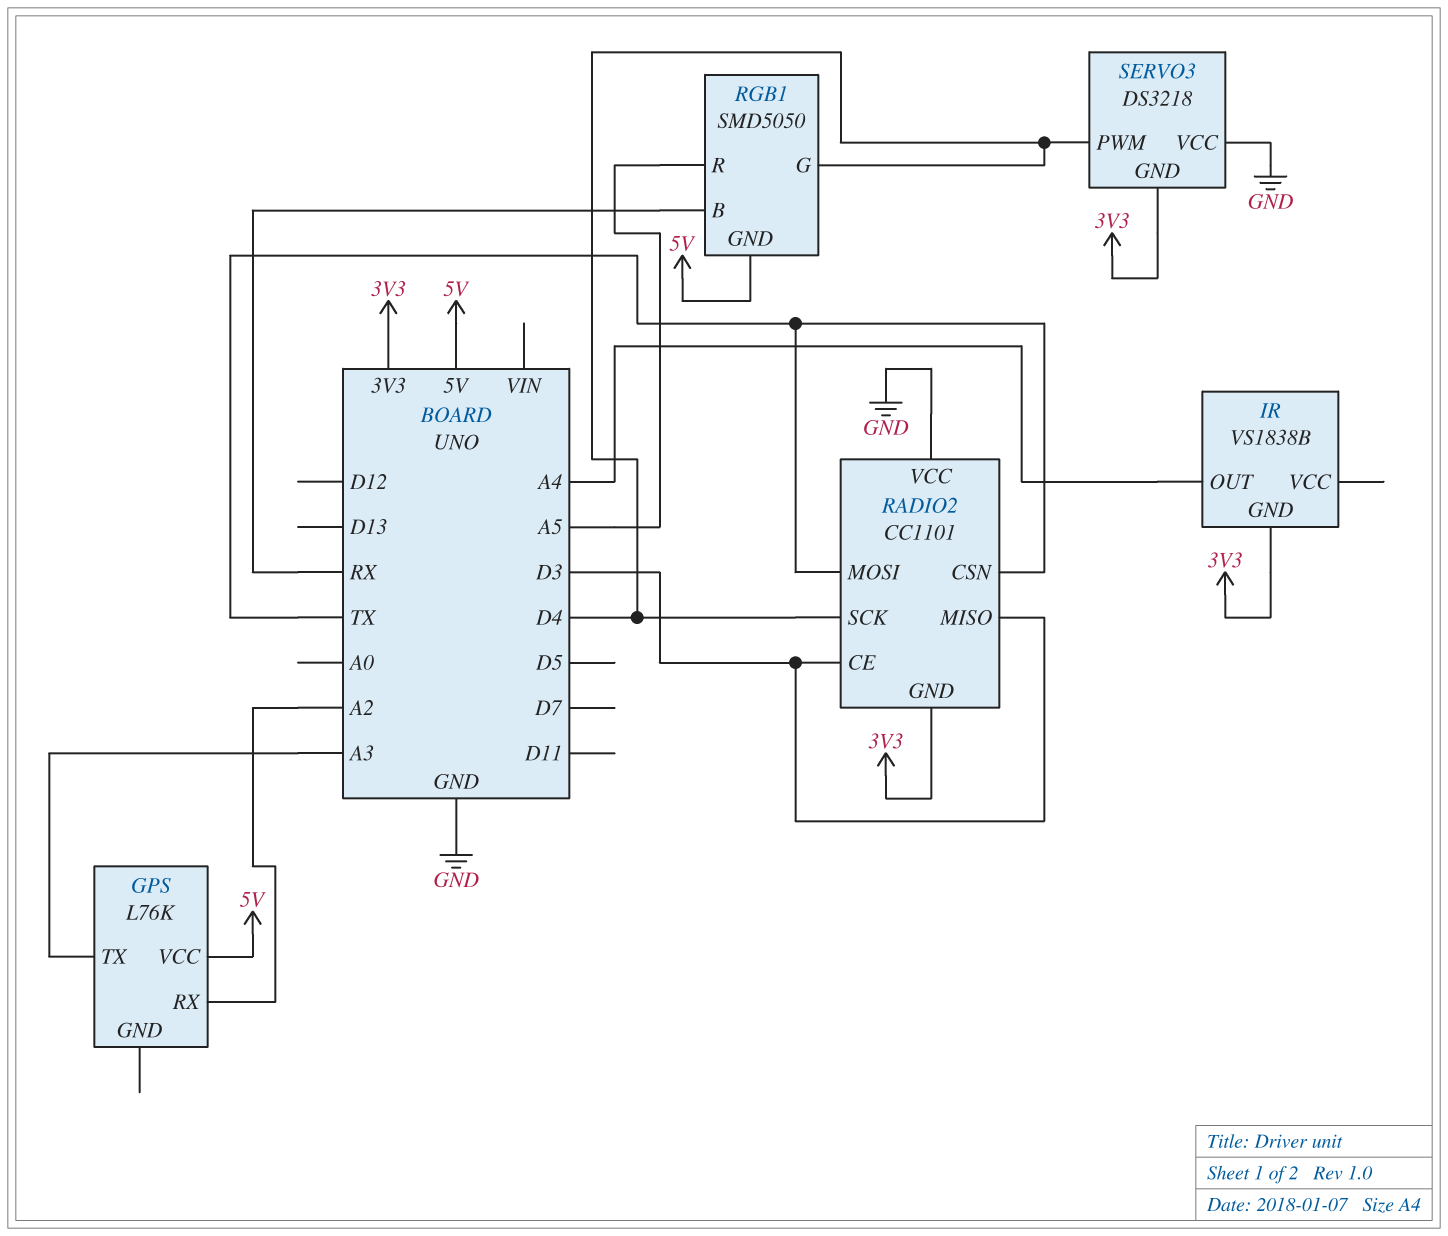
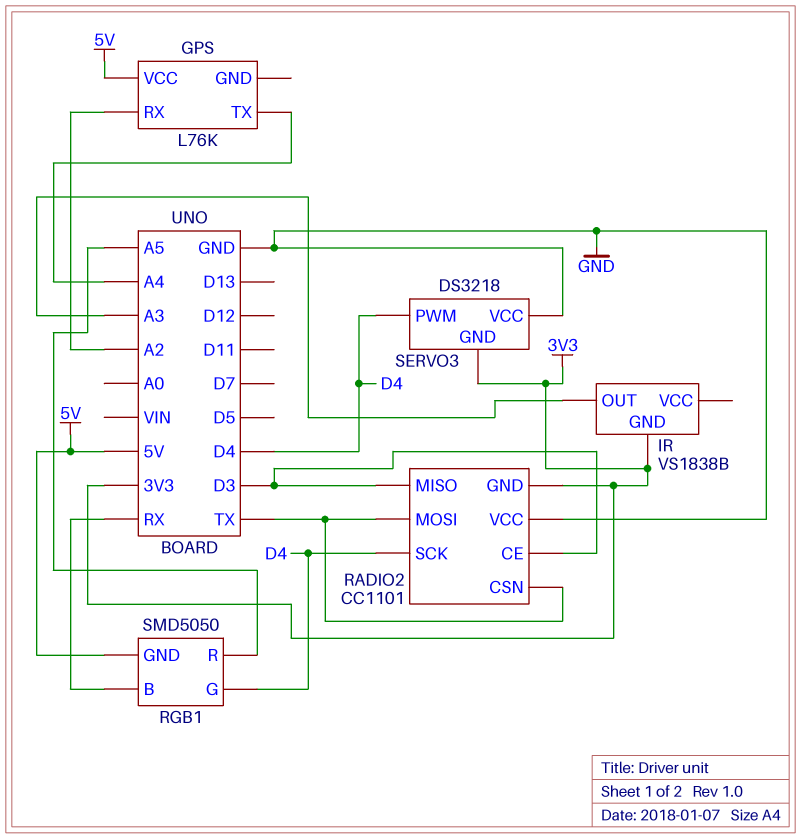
GPS pin TX: A3 -> A4
IR pin OUT: A4 -> A3

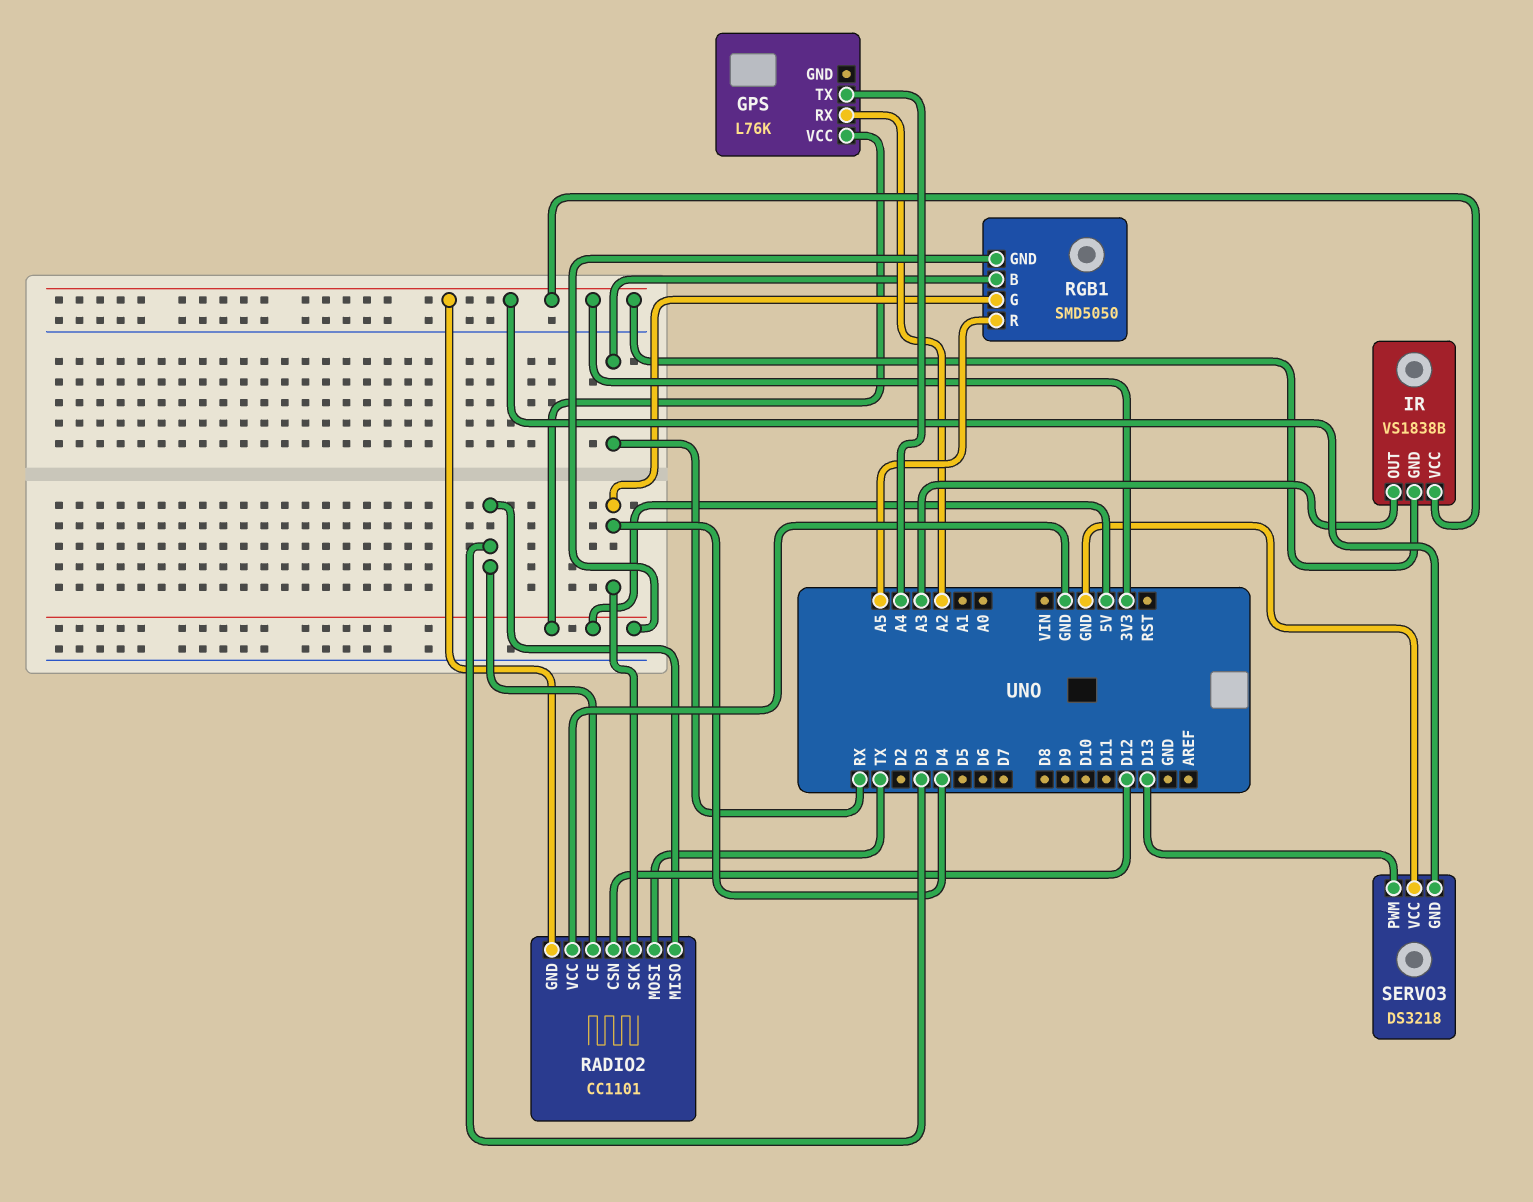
IR pin VCC: none -> 3V3
RADIO2 pin CSN: TX -> D12
SERVO3 pin PWM: D4 -> D13

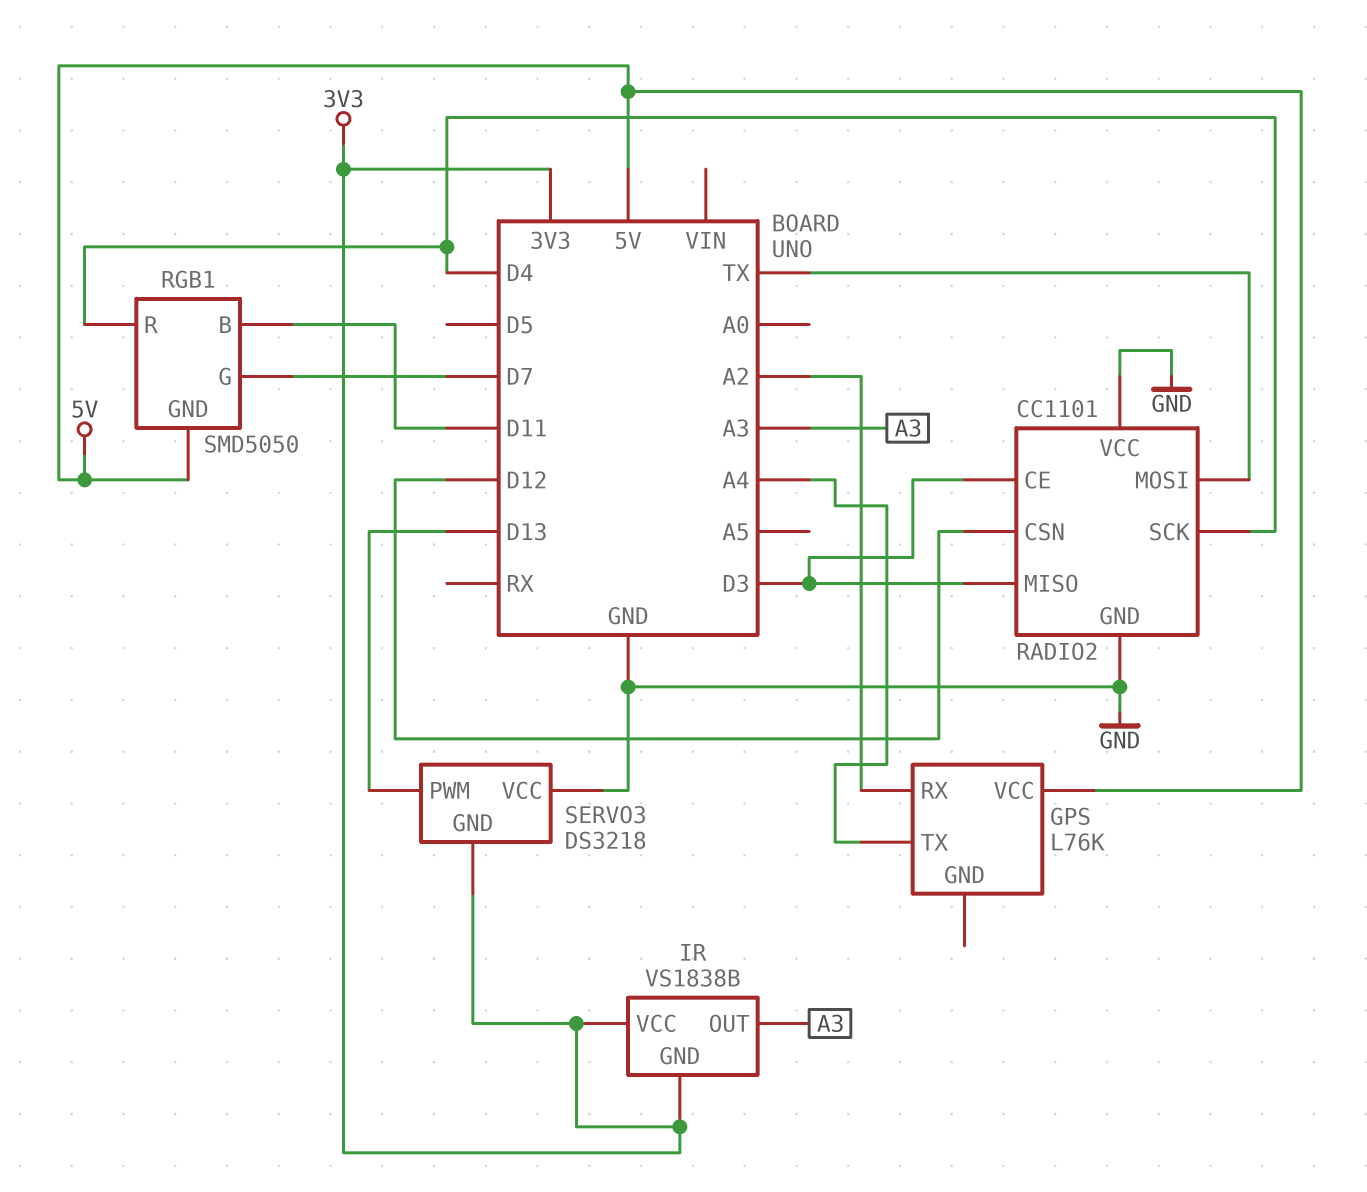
RADIO2 pin GND: 3V3 -> GND
RGB1 pin B: RX -> D11
RGB1 pin G: D4 -> D7
RGB1 pin R: A5 -> D4

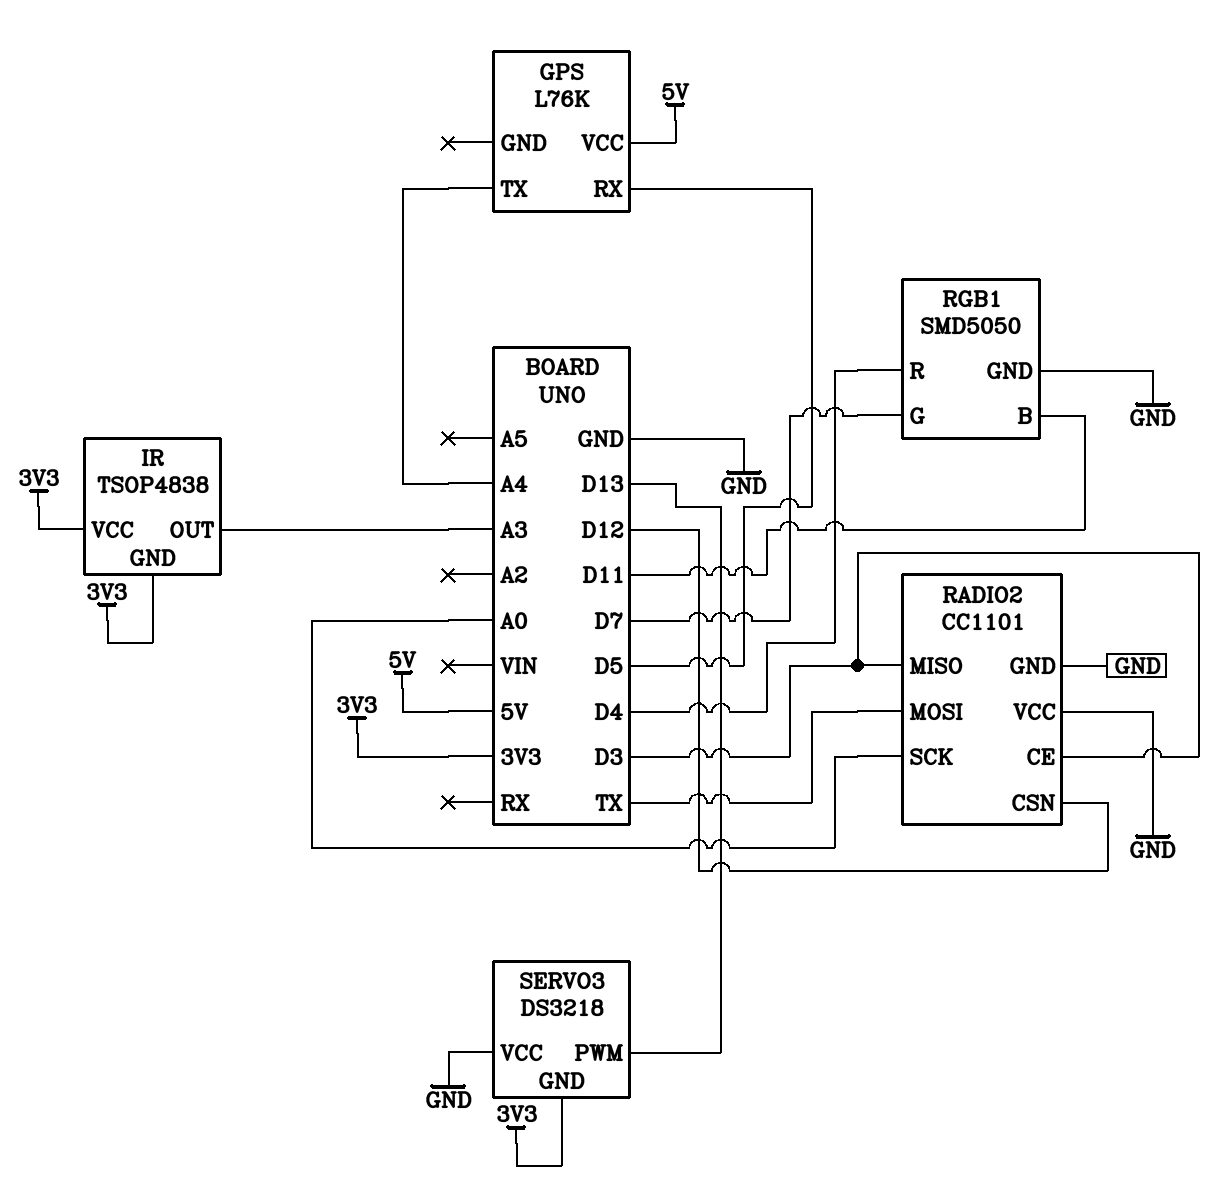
GPS pin RX: A2 -> D5
IR: VS1838B -> TSOP4838
RADIO2 pin SCK: D4 -> A0
RGB1 pin GND: 5V -> GND

